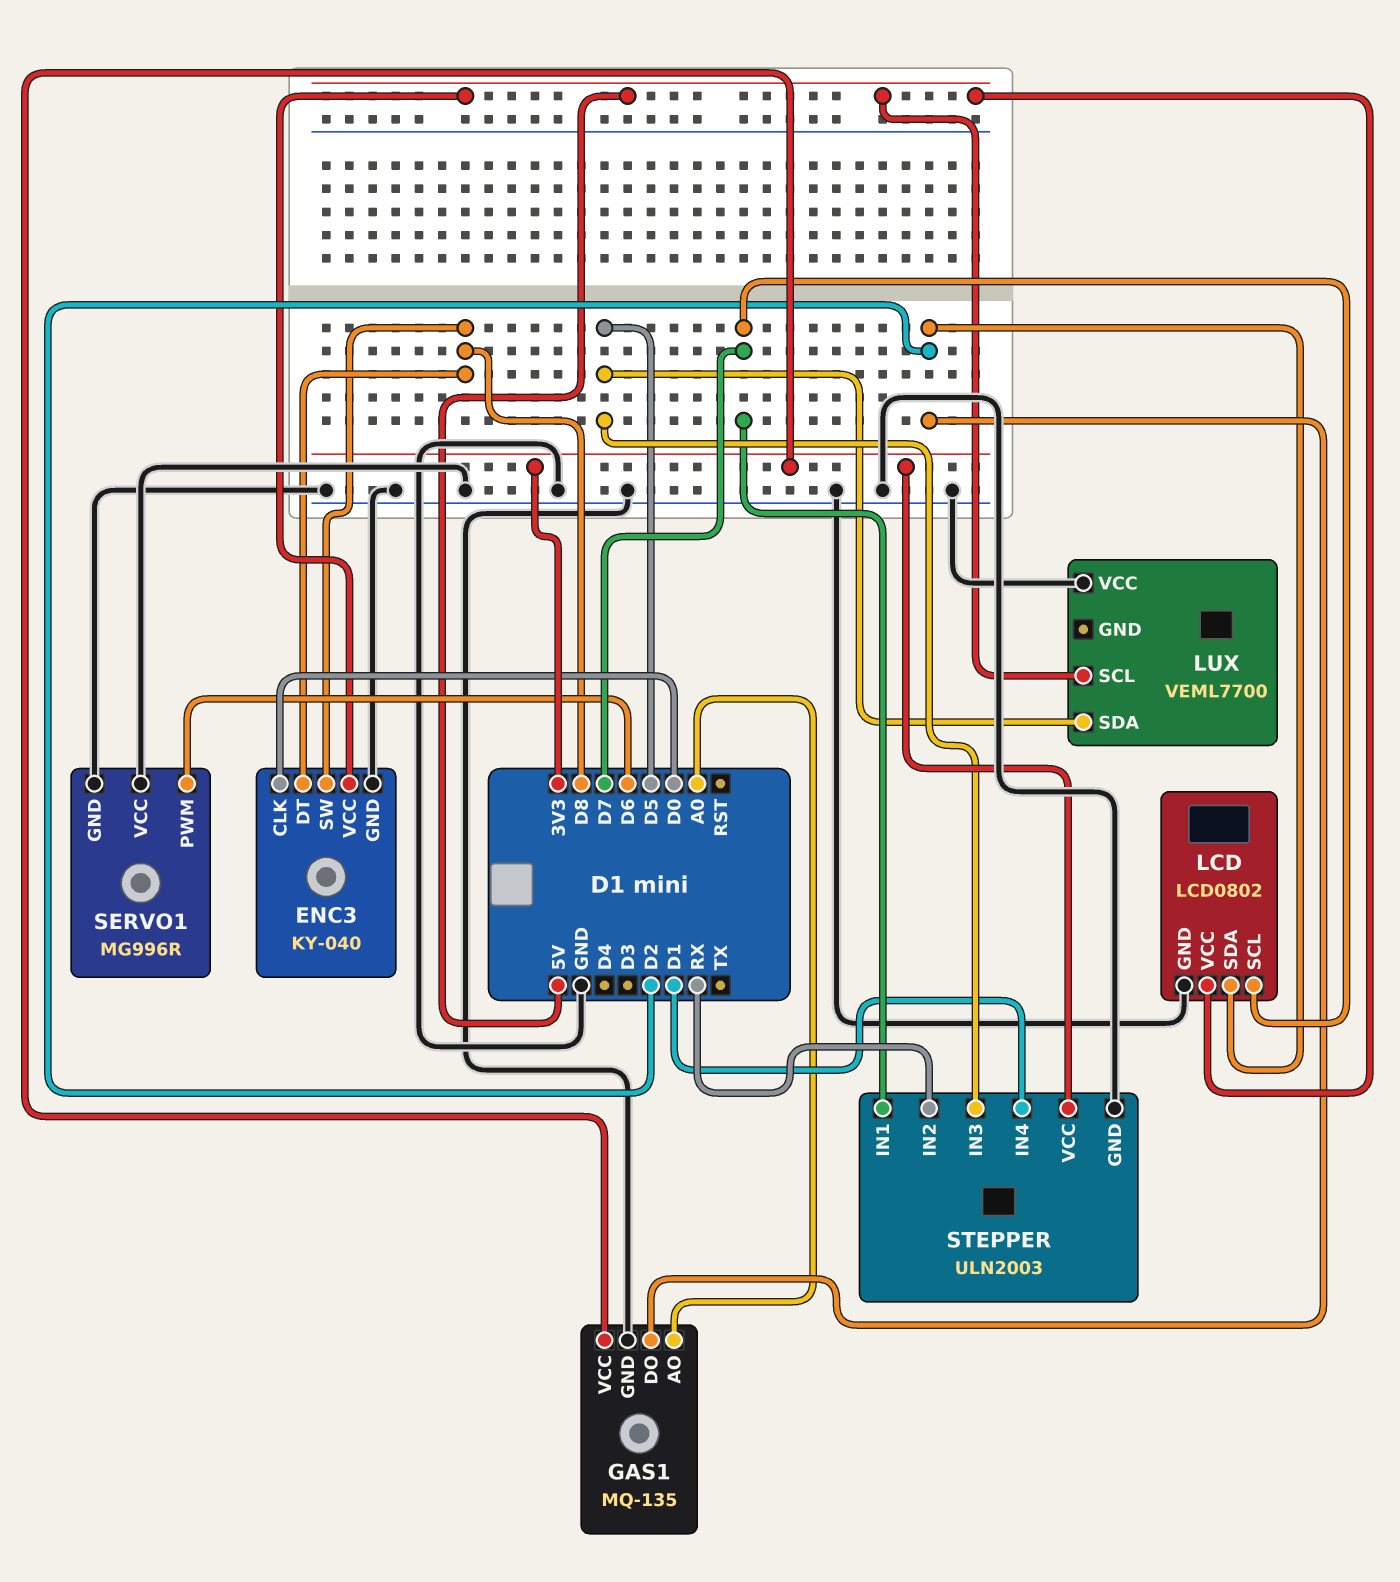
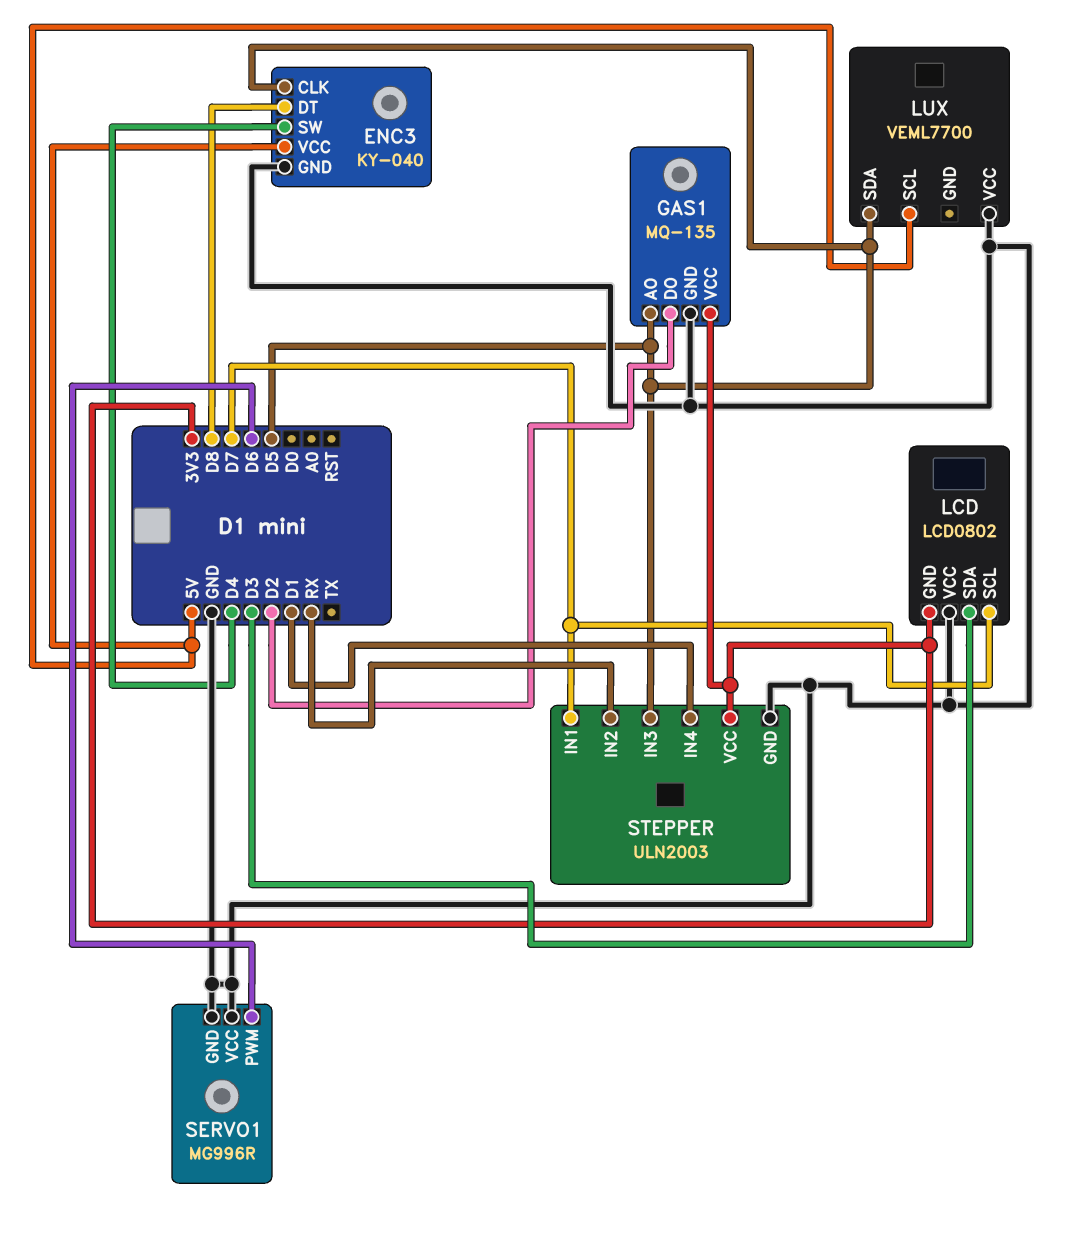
ENC3 pin CLK: D0 -> D5
ENC3 pin SW: D8 -> D4
GAS1 pin AO: A0 -> D5
LCD pin GND: GND -> 3V3
LCD pin SDA: D2 -> D3
LCD pin VCC: 5V -> GND

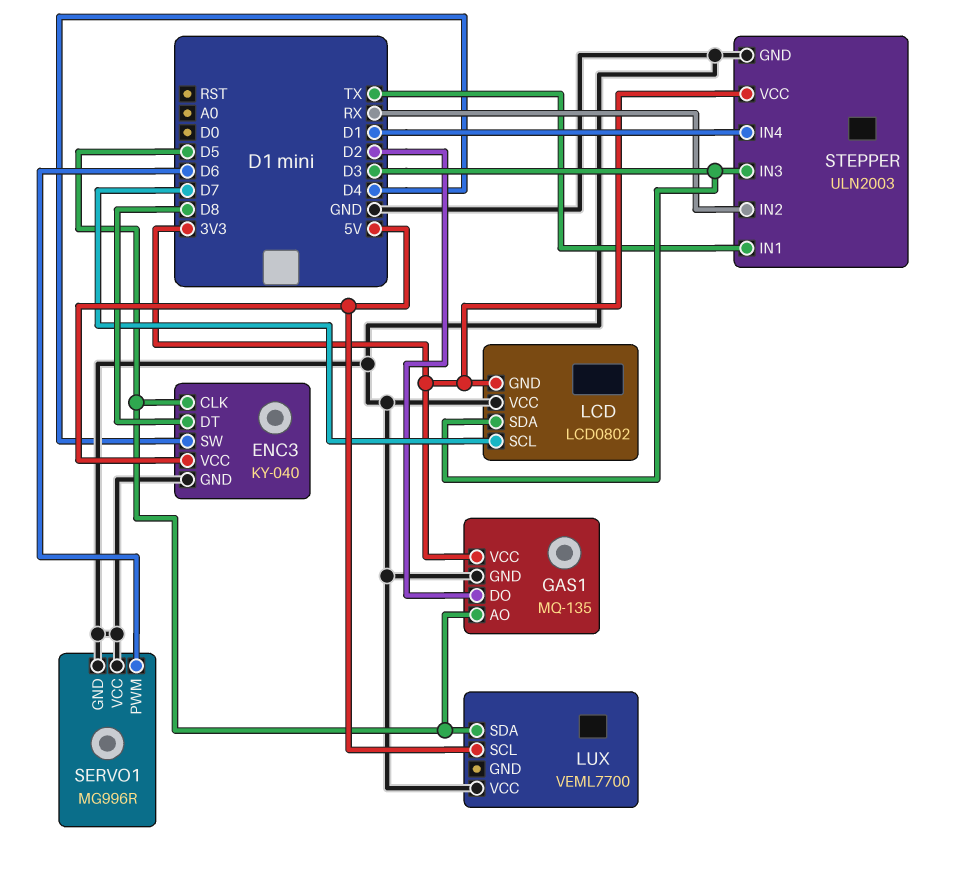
STEPPER pin IN1: D7 -> TX
STEPPER pin IN3: D5 -> D3

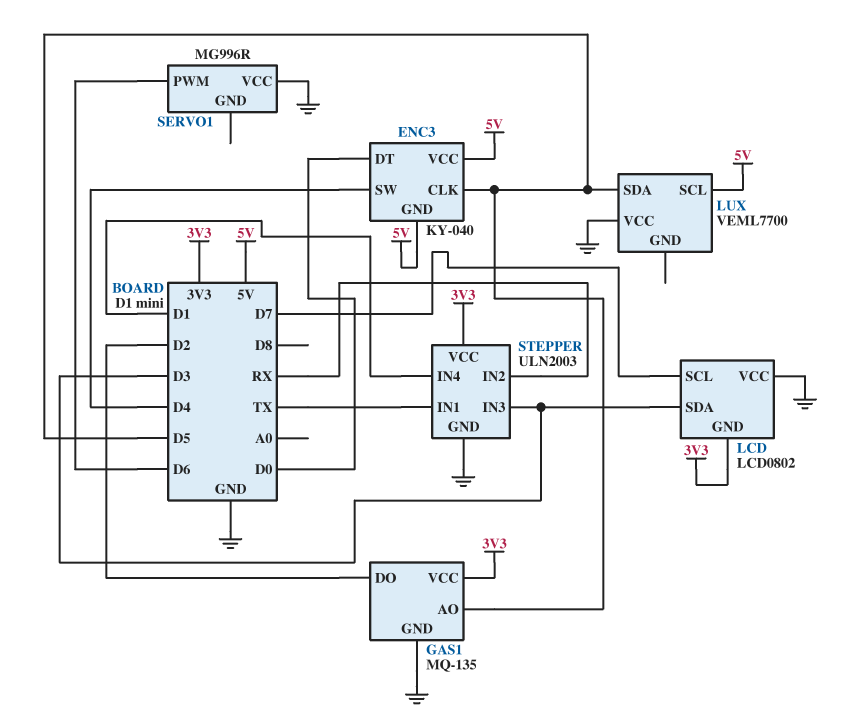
ENC3 pin DT: D8 -> D0
ENC3 pin GND: GND -> 5V
SERVO1 pin GND: GND -> none

